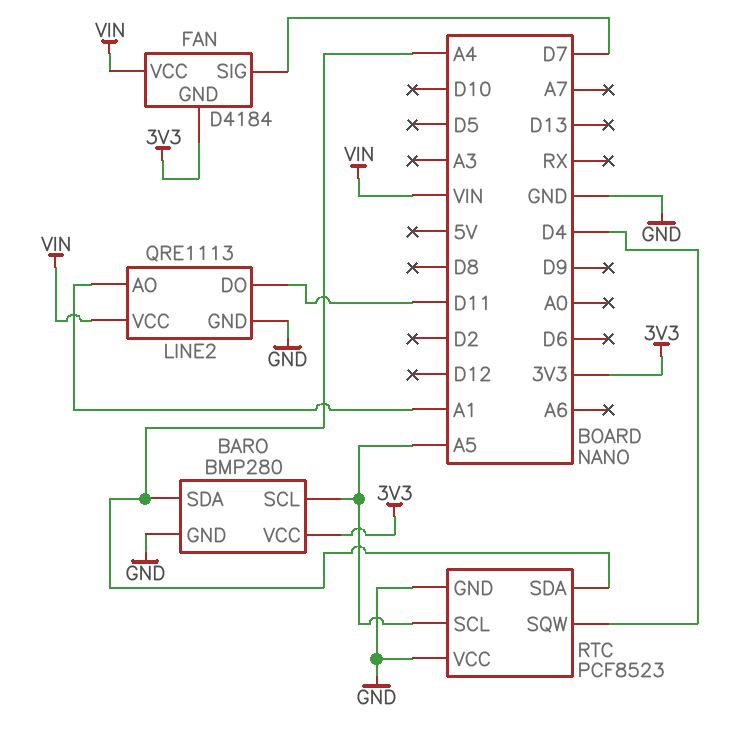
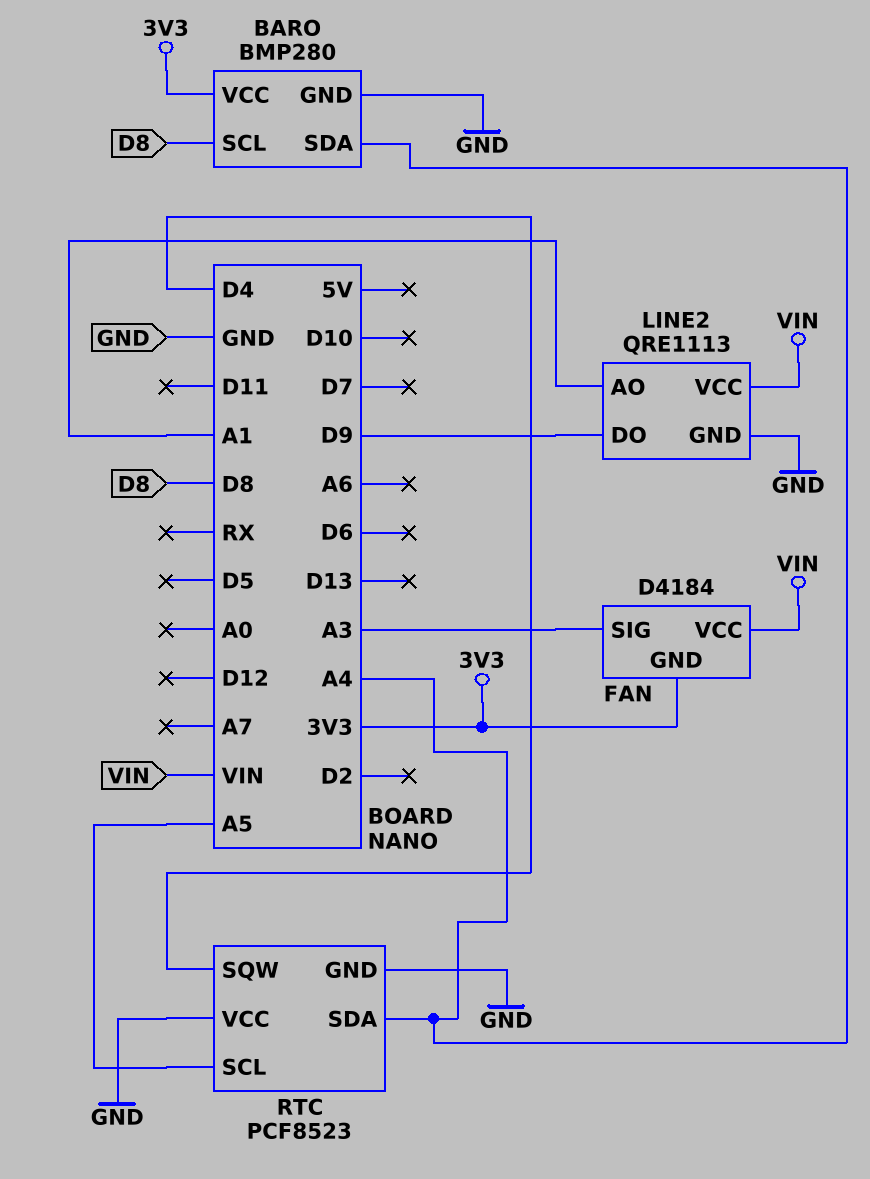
BARO pin SCL: A5 -> D8
FAN pin SIG: D7 -> A3
LINE2 pin DO: D11 -> D9

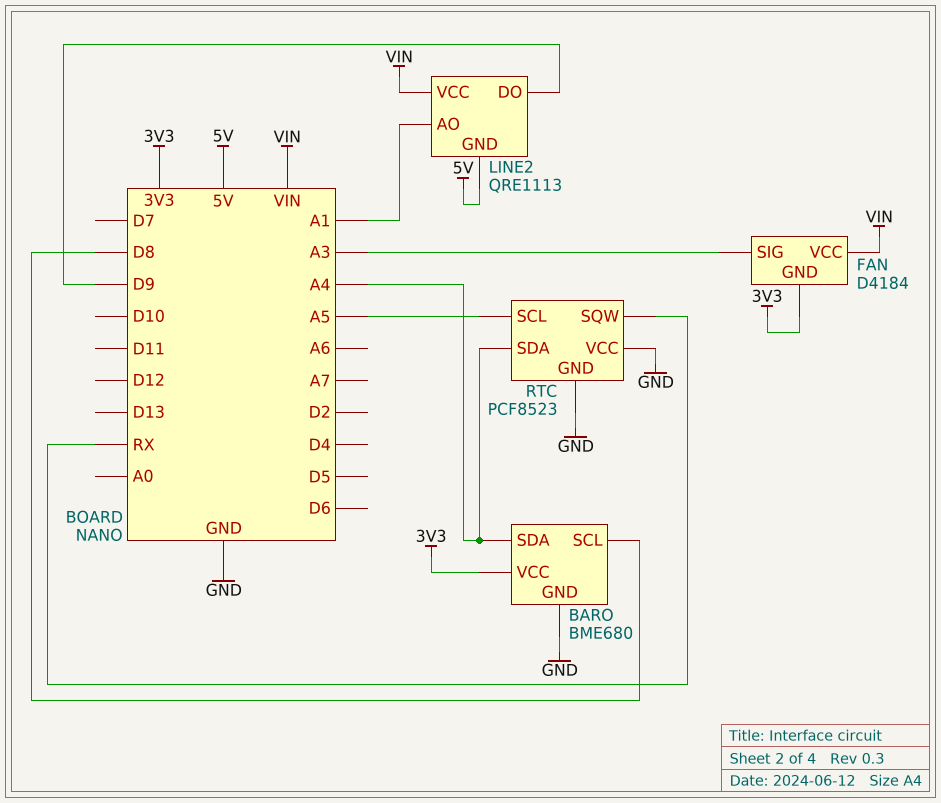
BARO: BMP280 -> BME680
LINE2 pin GND: GND -> 5V
RTC pin SQW: D4 -> RX

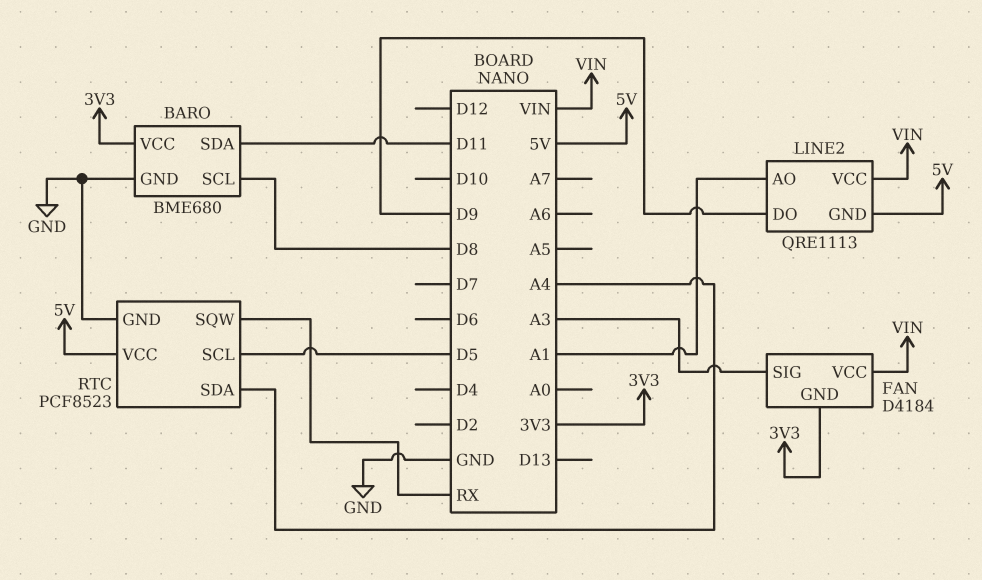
BARO pin SDA: A4 -> D11
RTC pin SCL: A5 -> D5
RTC pin VCC: GND -> 5V

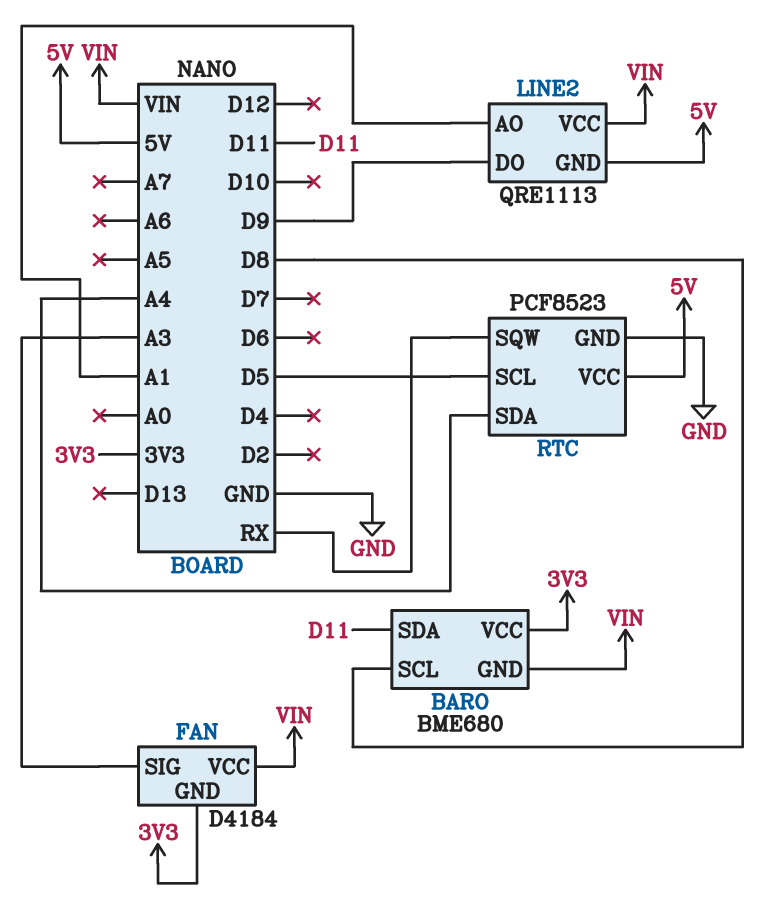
BARO pin GND: GND -> VIN

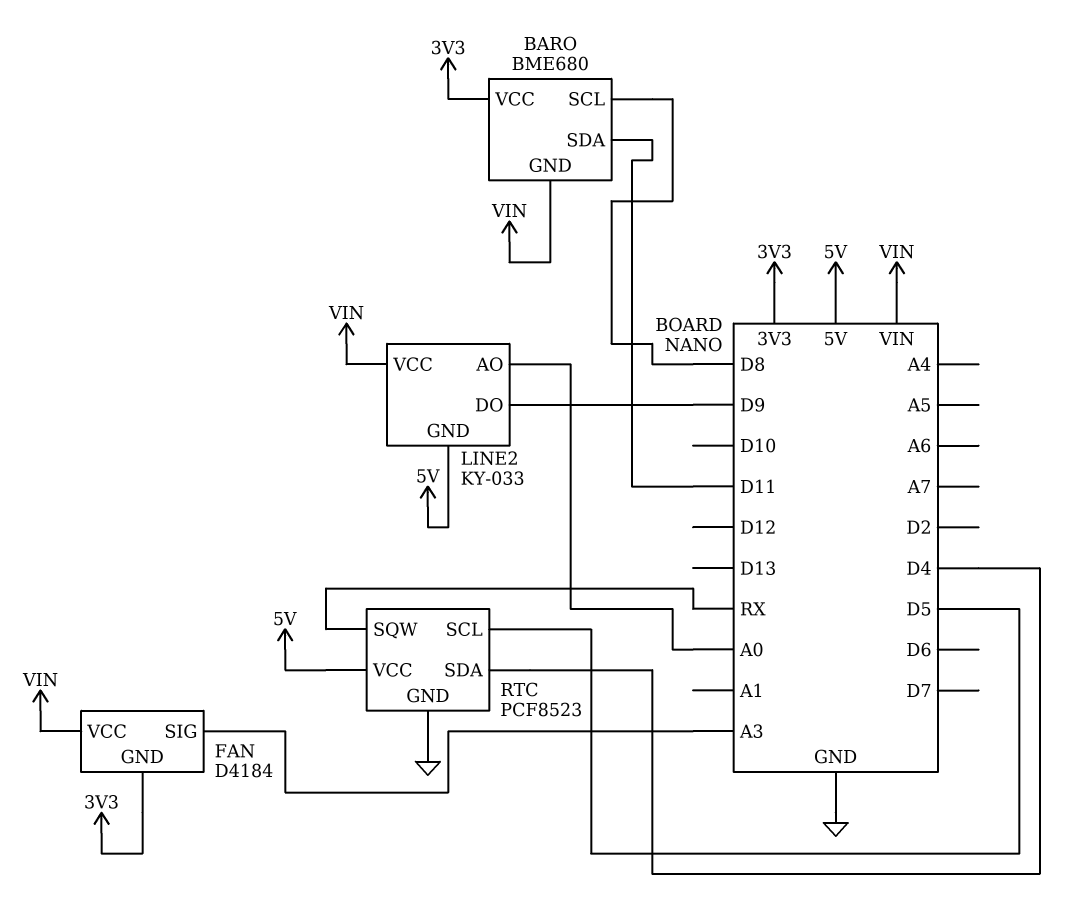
LINE2: QRE1113 -> KY-033
LINE2 pin AO: A1 -> A0
RTC pin SDA: A4 -> D4

